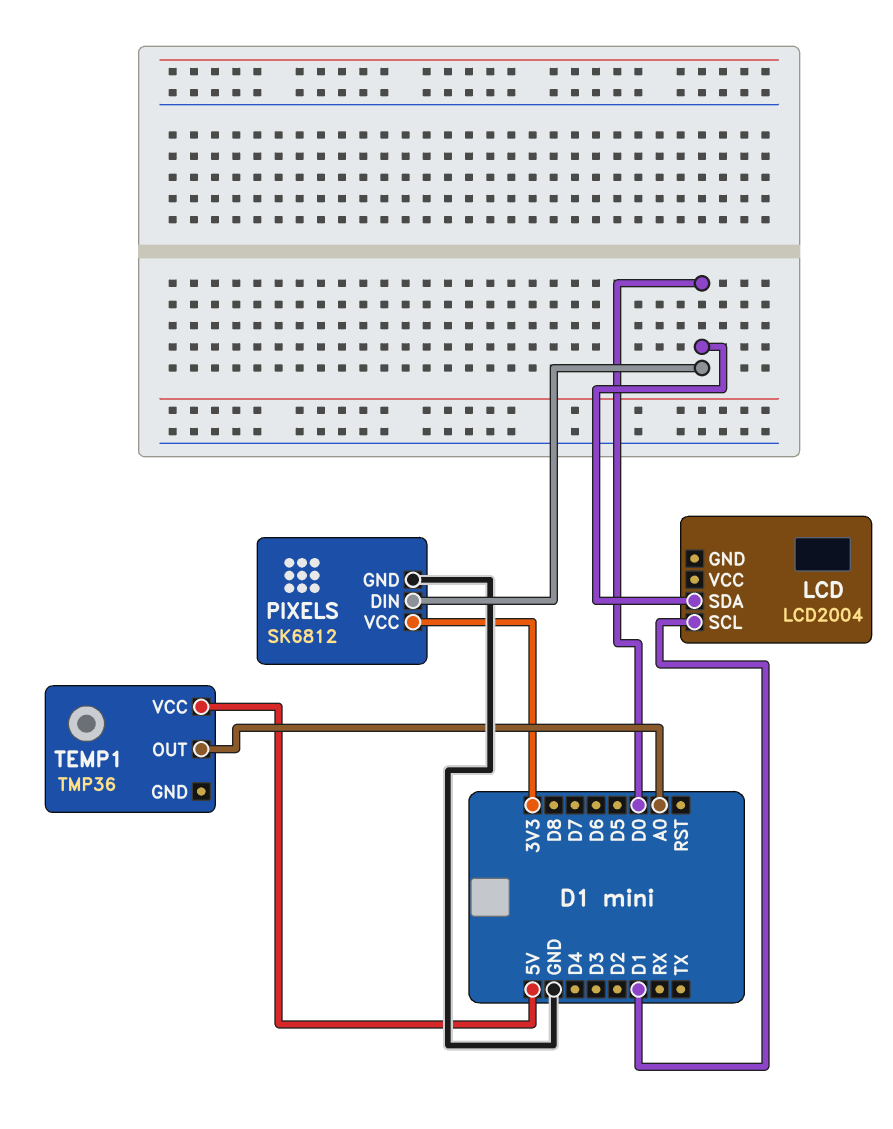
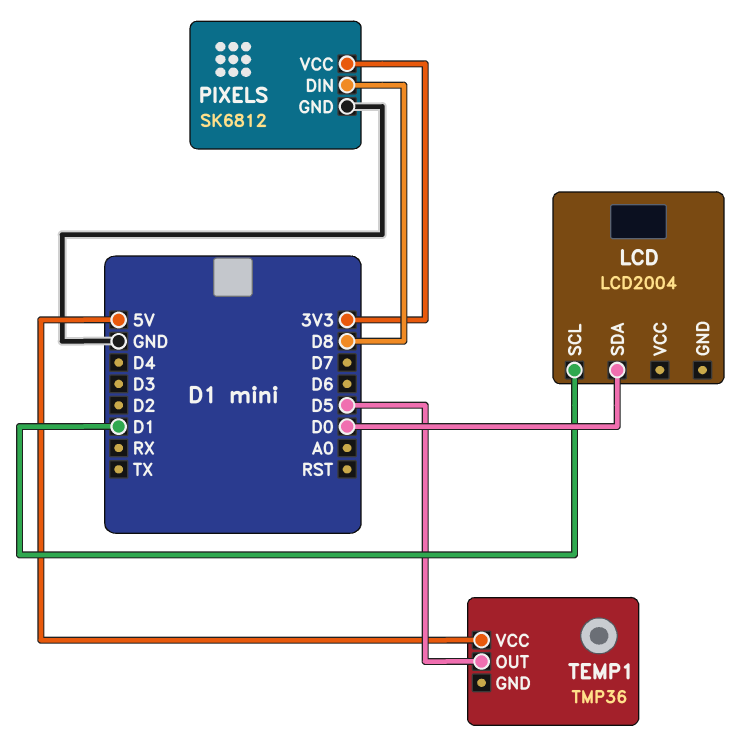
PIXELS pin DIN: D0 -> D8
TEMP1 pin OUT: A0 -> D5

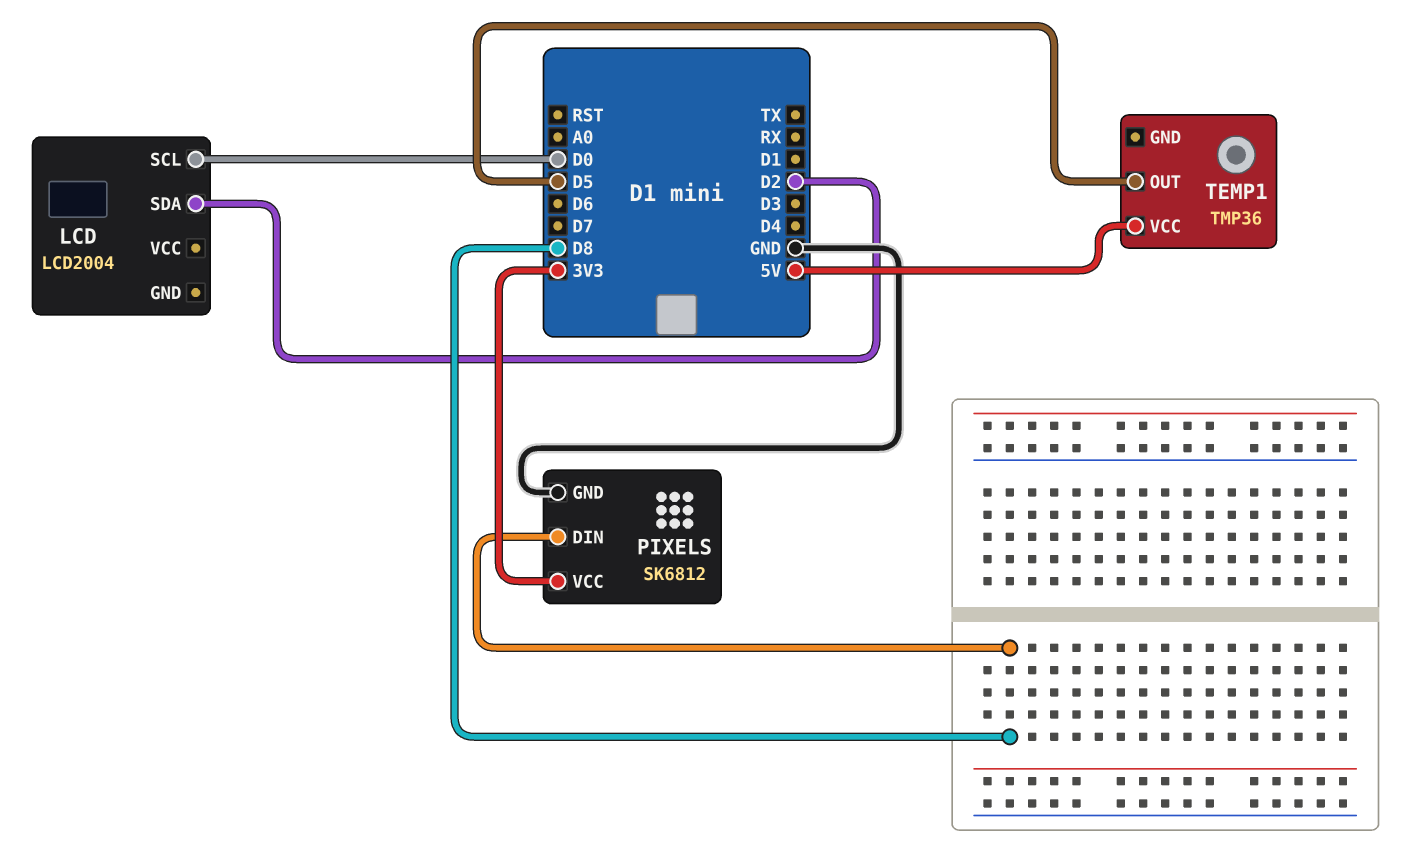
LCD pin SCL: D1 -> D0
LCD pin SDA: D0 -> D2

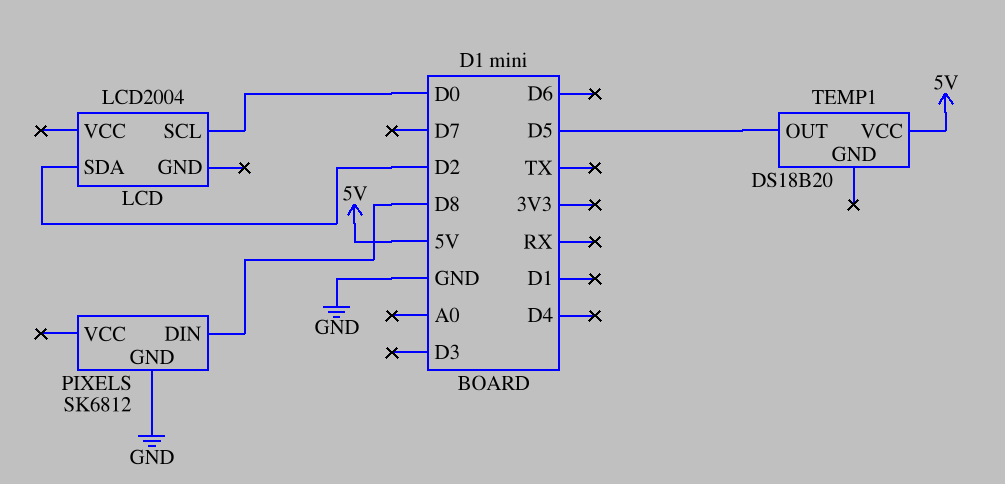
PIXELS pin VCC: 3V3 -> none
TEMP1: TMP36 -> DS18B20

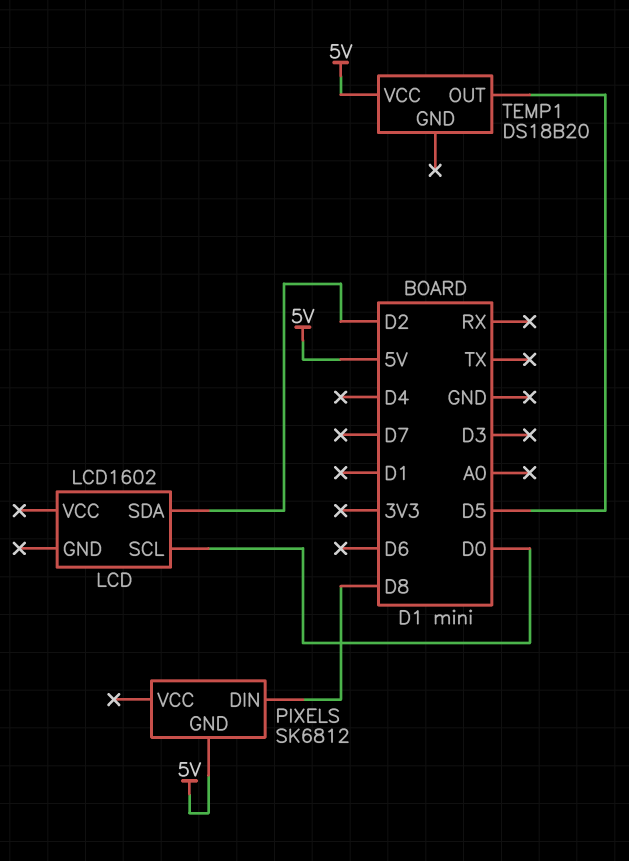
LCD: LCD2004 -> LCD1602
PIXELS pin GND: GND -> 5V

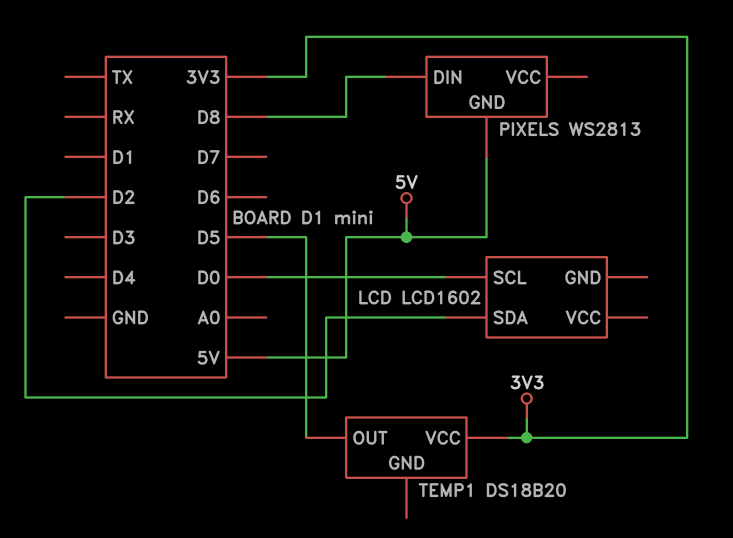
PIXELS: SK6812 -> WS2813
TEMP1 pin VCC: 5V -> 3V3

